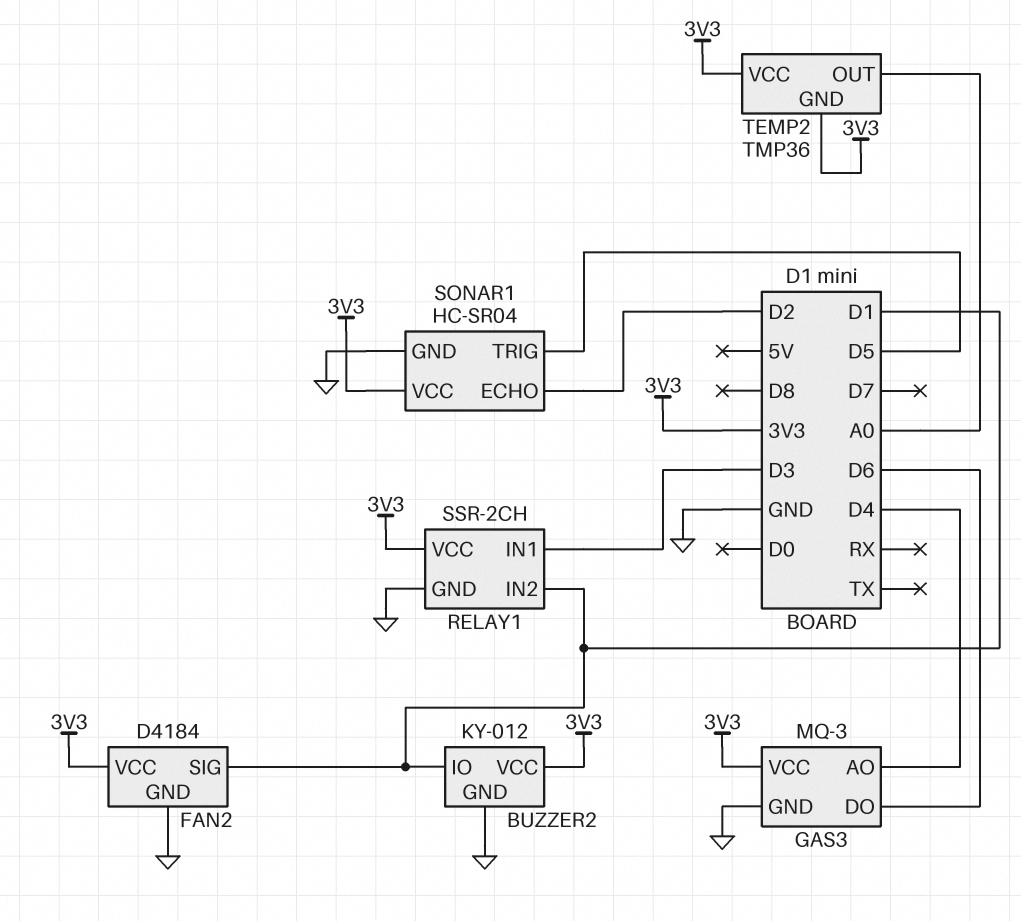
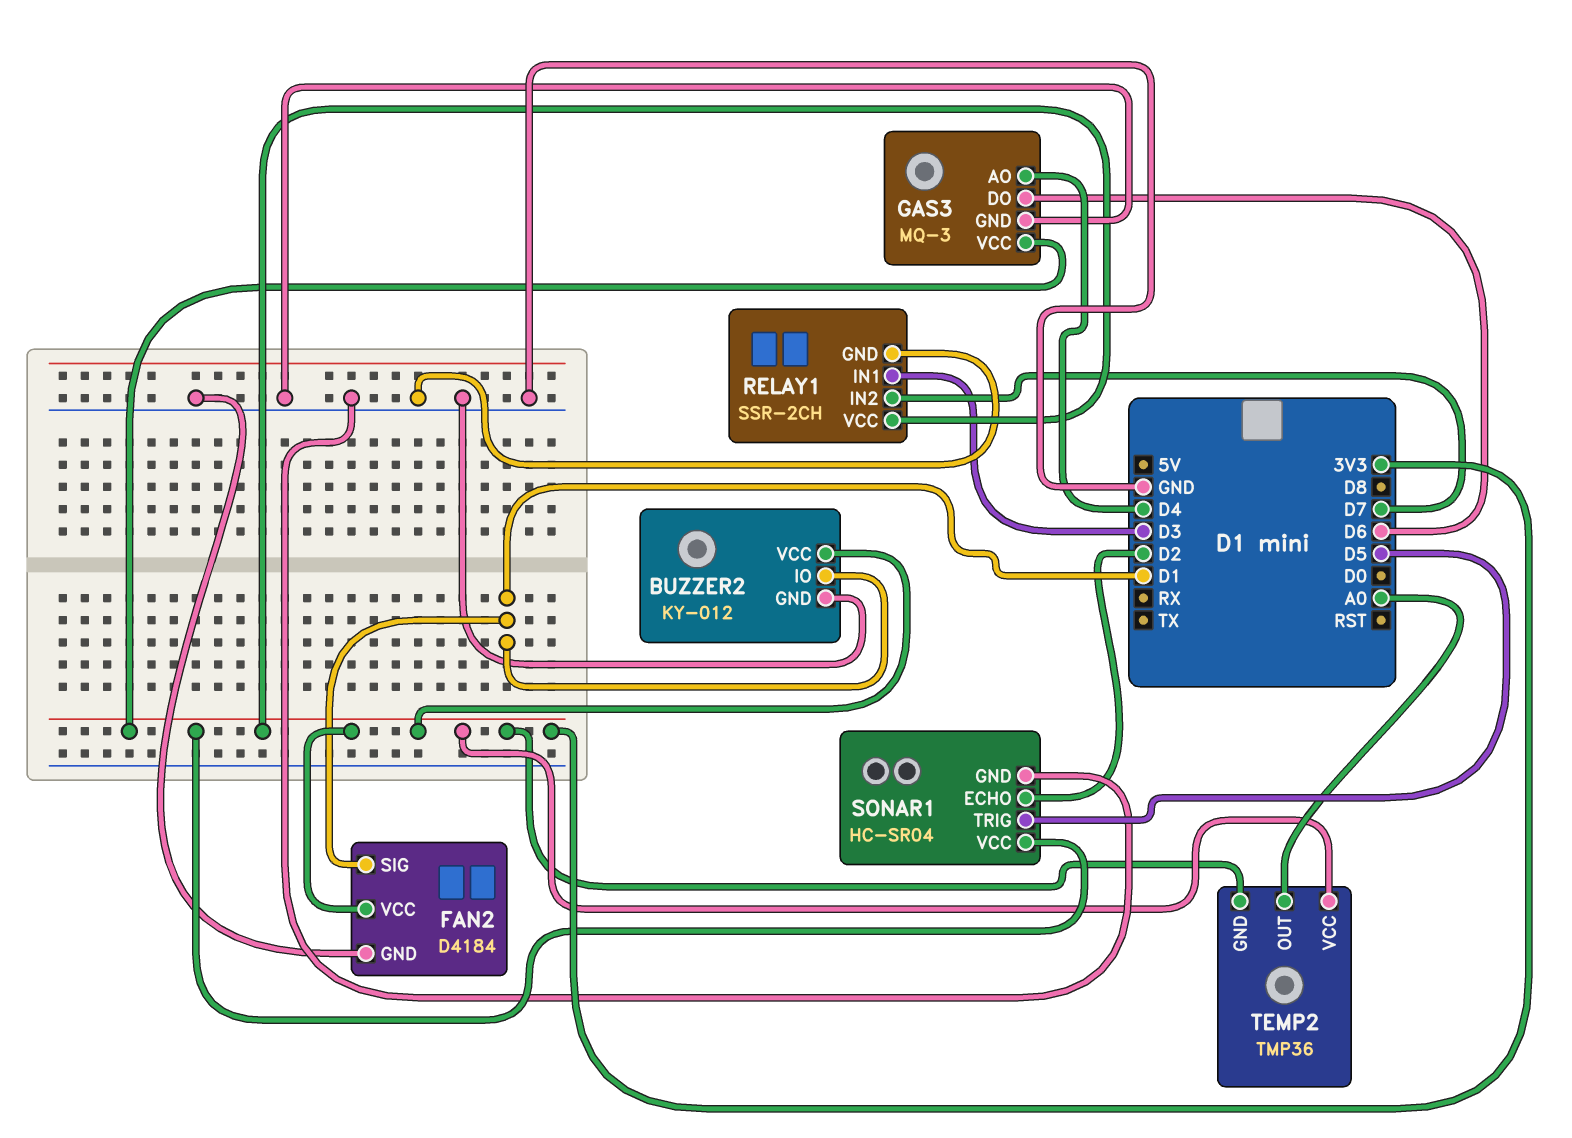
RELAY1 pin IN2: D1 -> D7

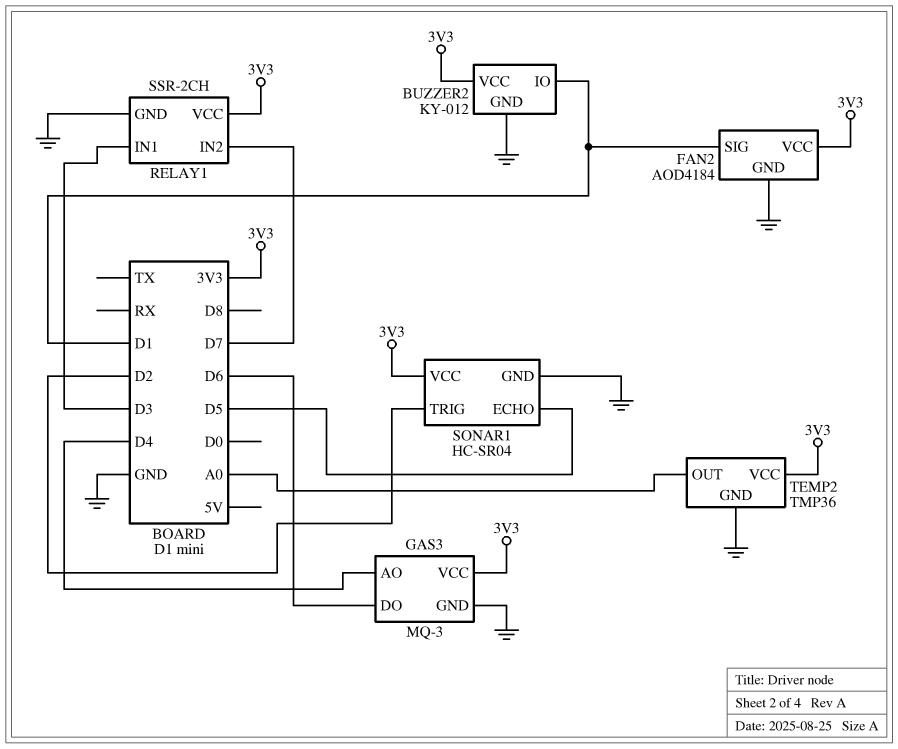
FAN2: D4184 -> AOD4184
SONAR1 pin ECHO: D2 -> D5
SONAR1 pin TRIG: D5 -> D2
TEMP2 pin GND: 3V3 -> GND

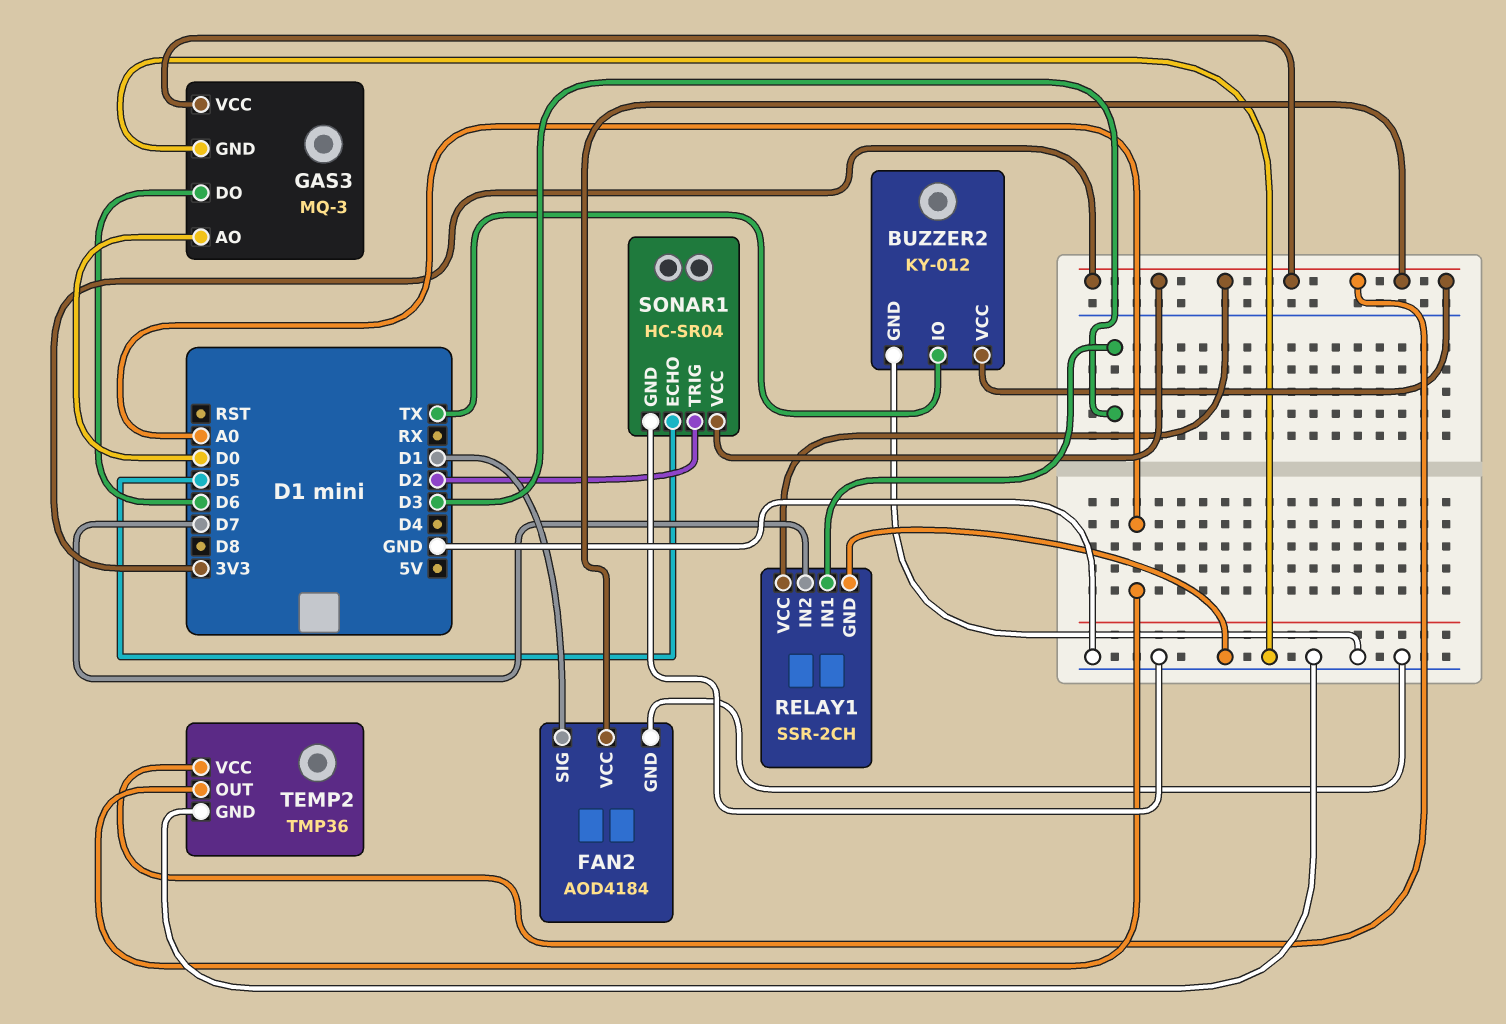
BUZZER2 pin IO: D1 -> TX
GAS3 pin AO: D4 -> D0

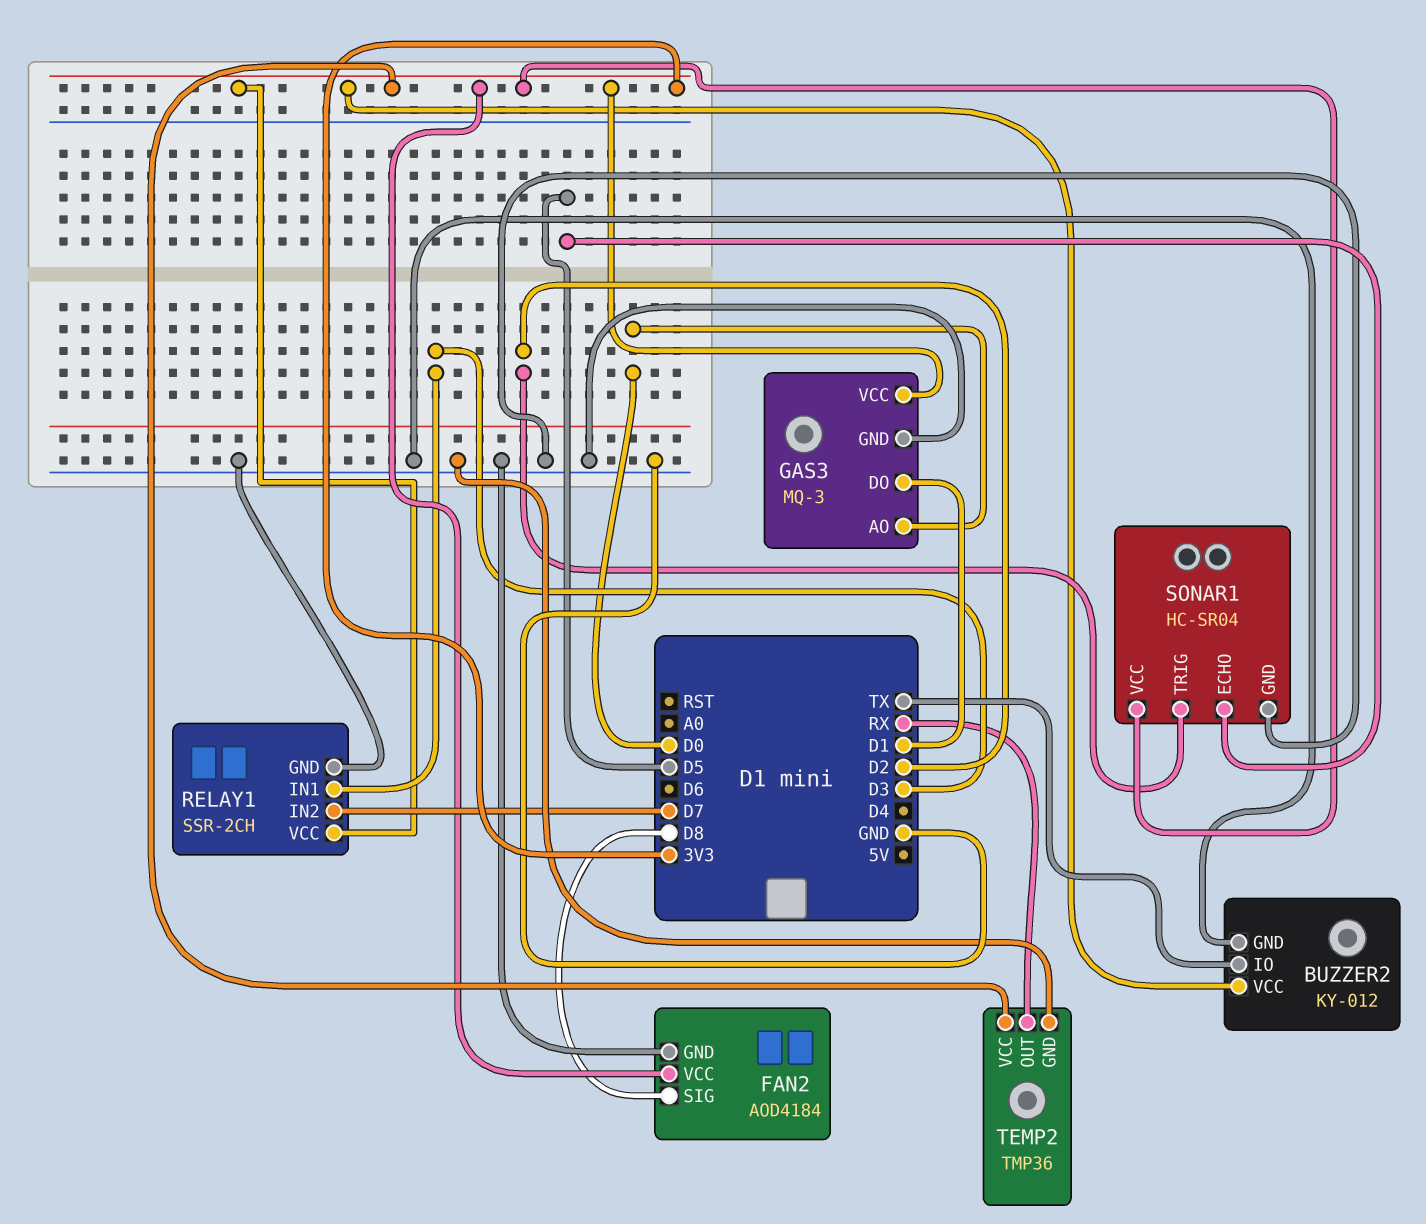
FAN2 pin SIG: D1 -> D8
GAS3 pin DO: D6 -> D1
TEMP2 pin OUT: A0 -> RX

